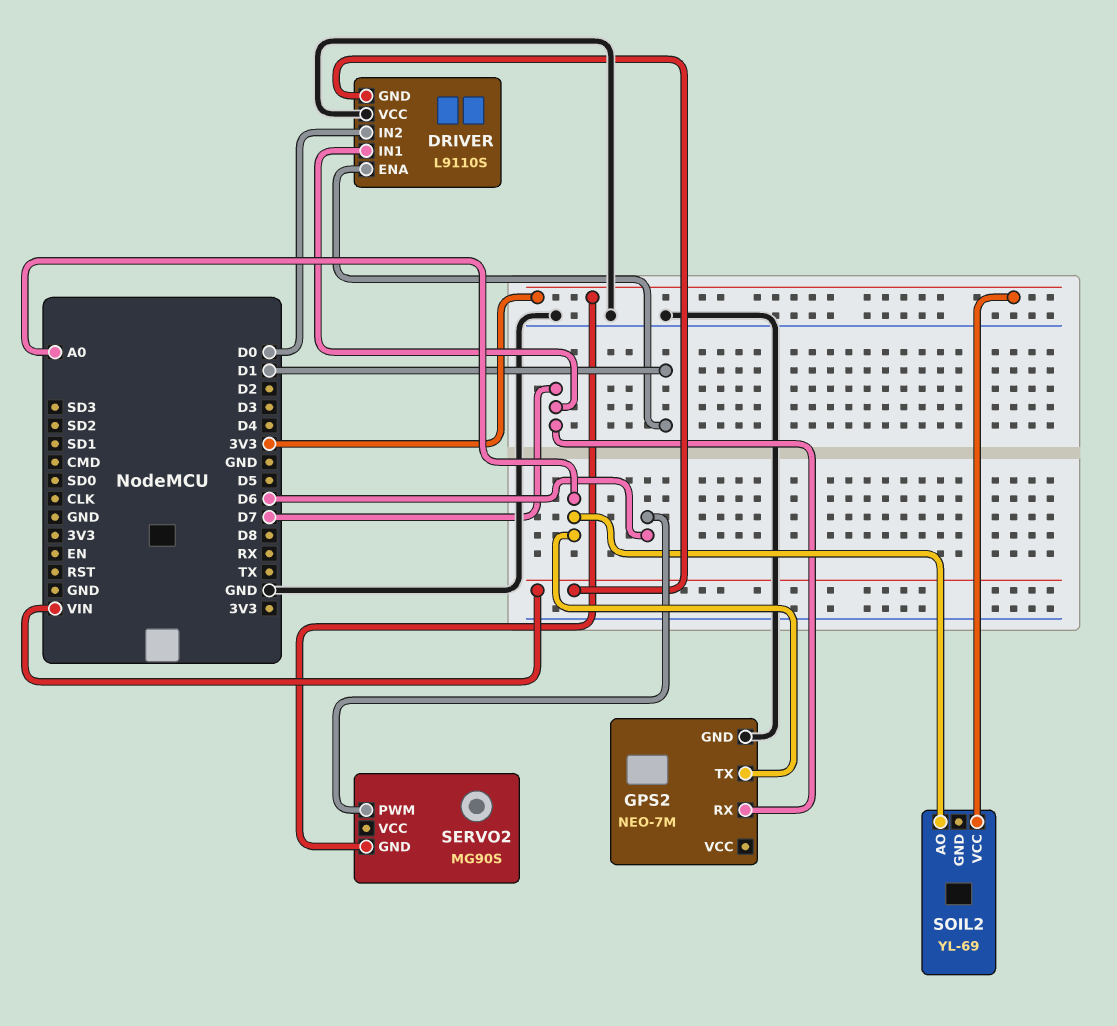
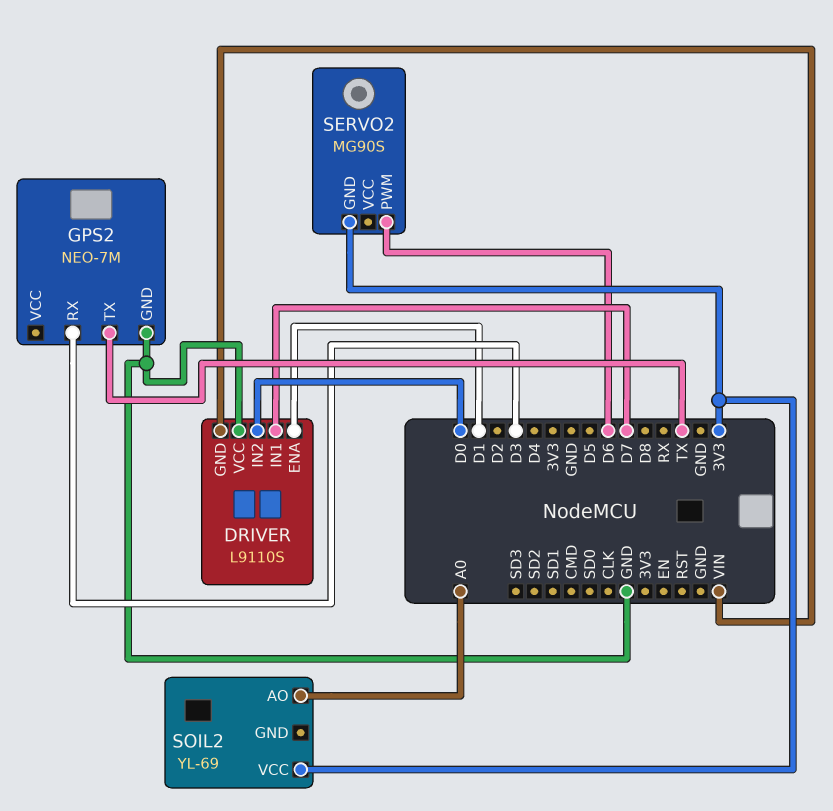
GPS2 pin RX: D7 -> D3
GPS2 pin TX: A0 -> TX

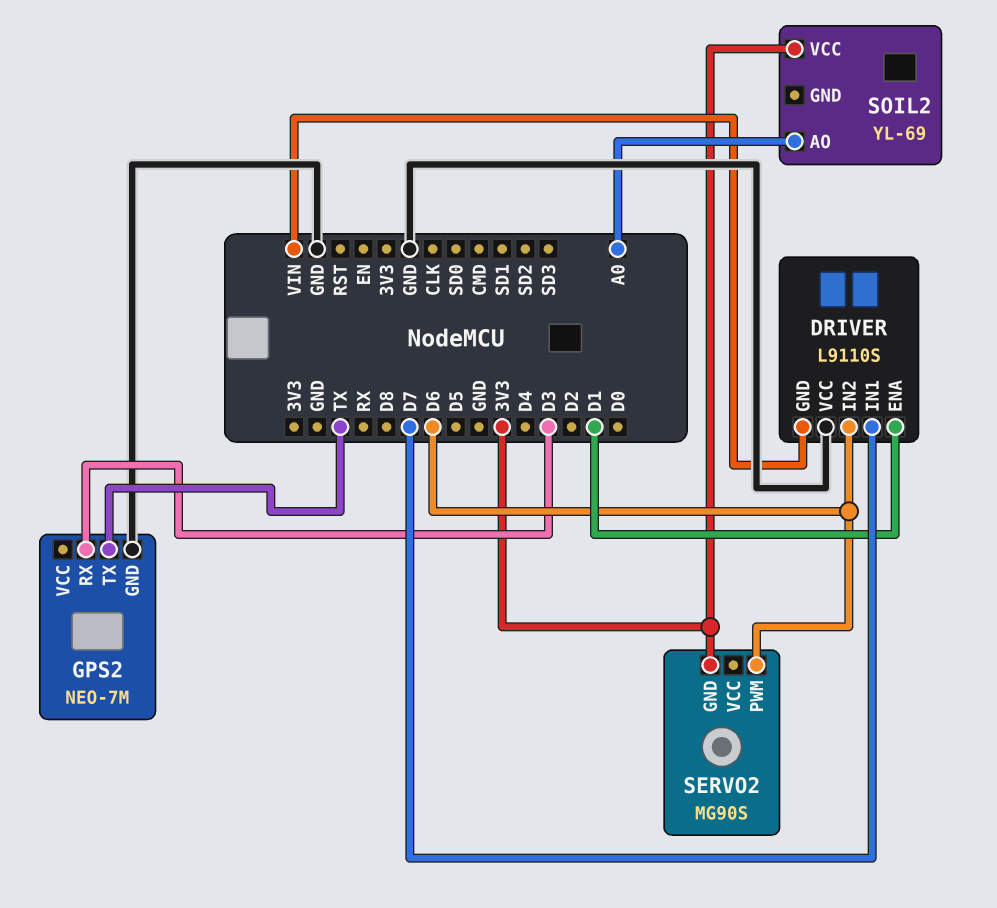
DRIVER pin IN2: D0 -> D6

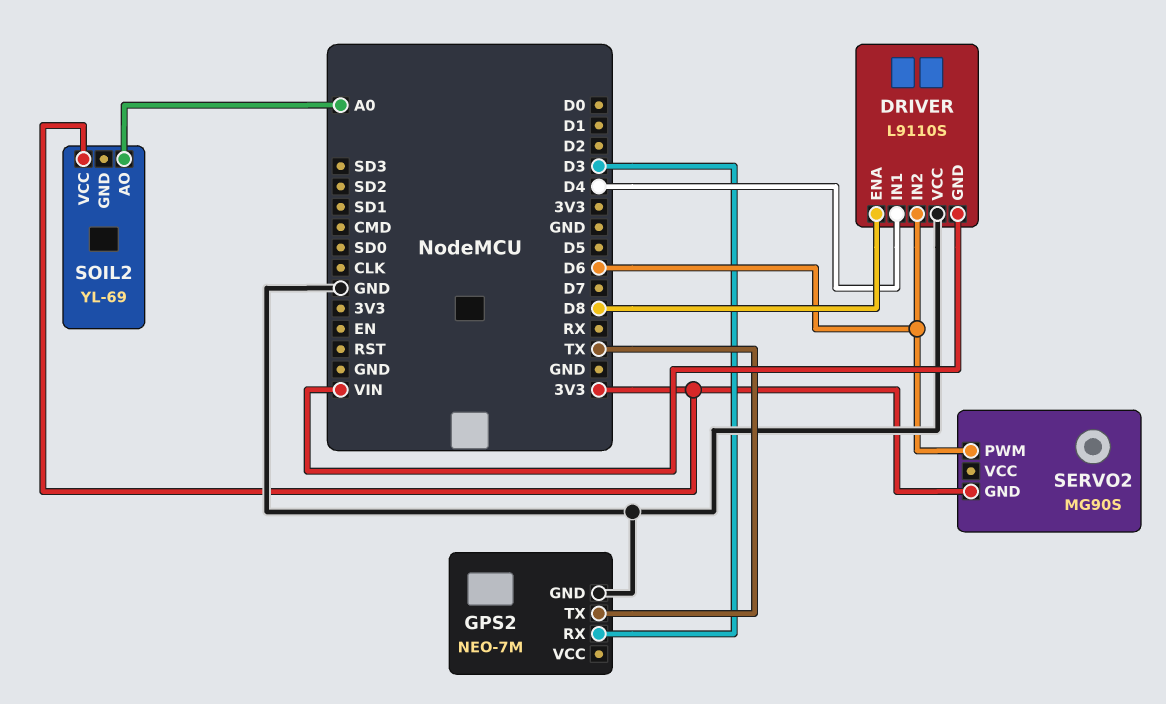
DRIVER pin ENA: D1 -> D8
DRIVER pin IN1: D7 -> D4

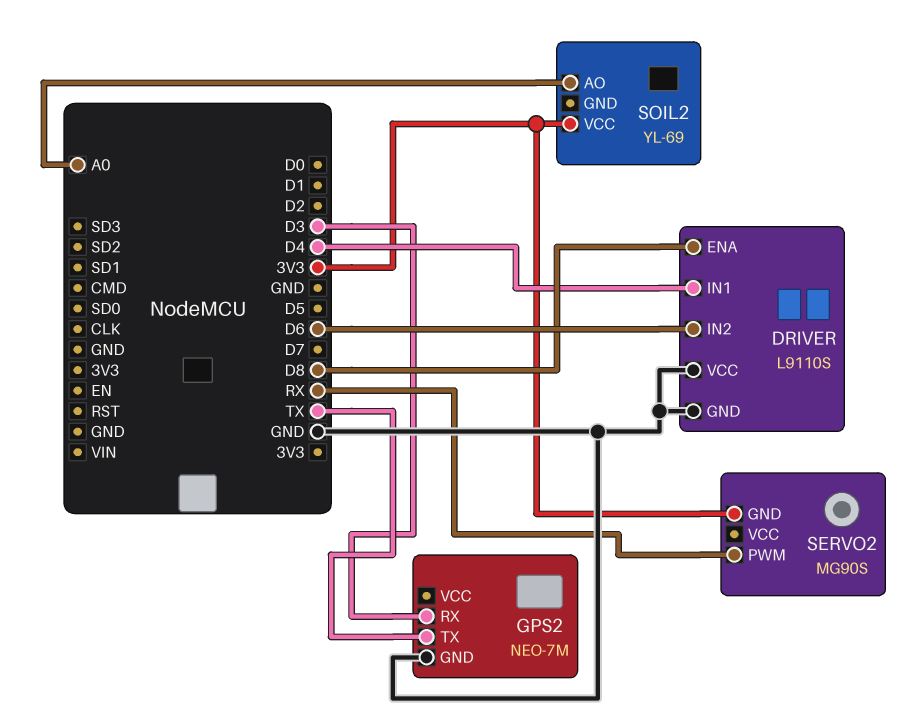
DRIVER pin GND: VIN -> GND
SERVO2 pin PWM: D6 -> RX

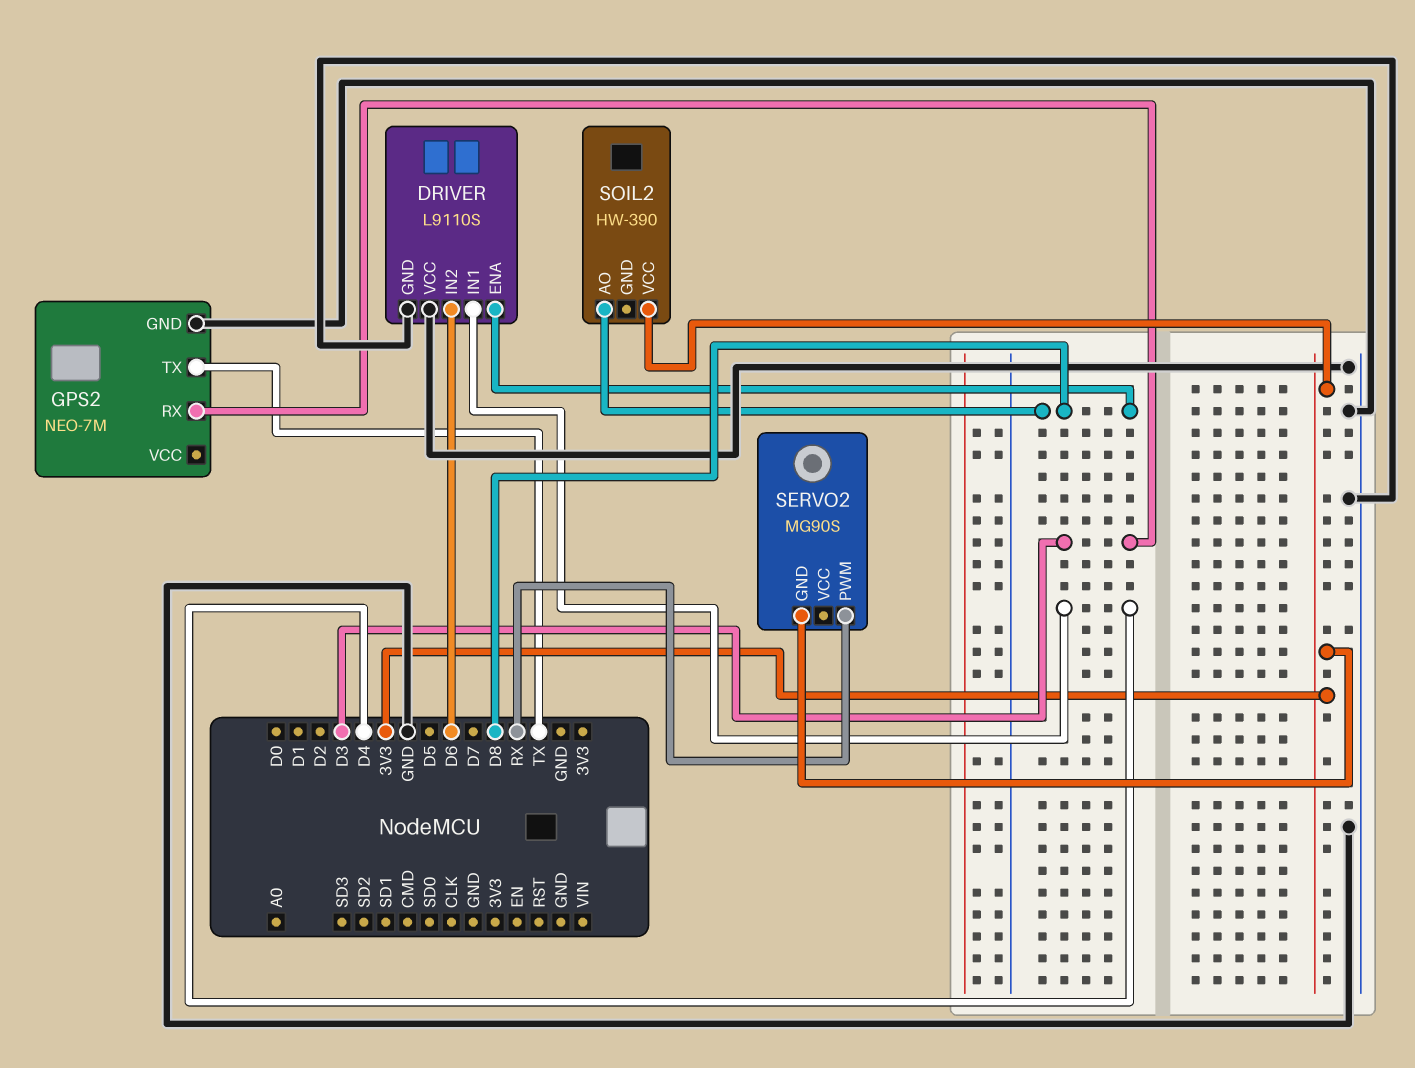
SOIL2: YL-69 -> HW-390
SOIL2 pin AO: A0 -> D8

